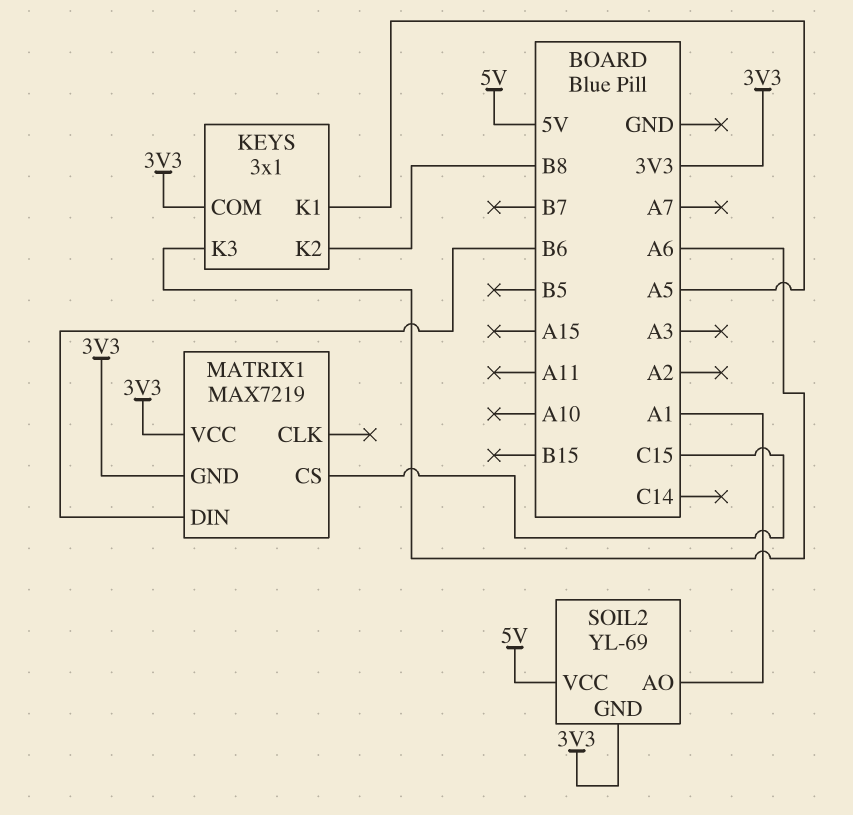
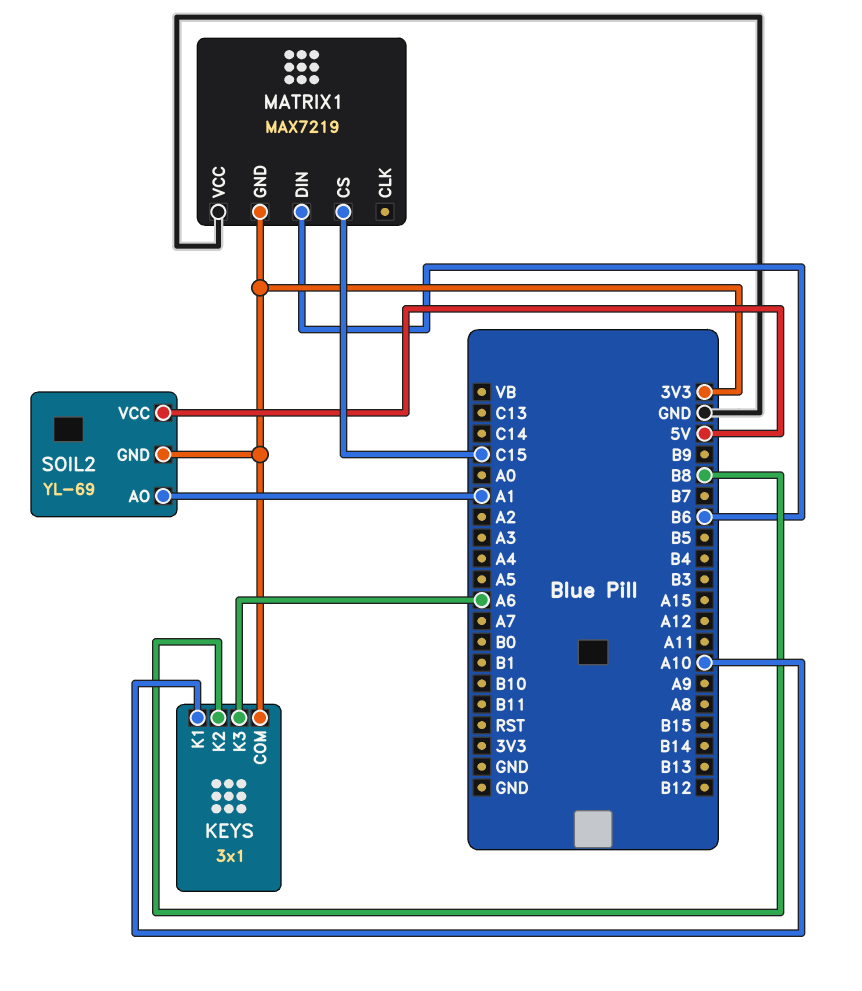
KEYS pin K1: A5 -> A10
MATRIX1 pin VCC: 3V3 -> GND

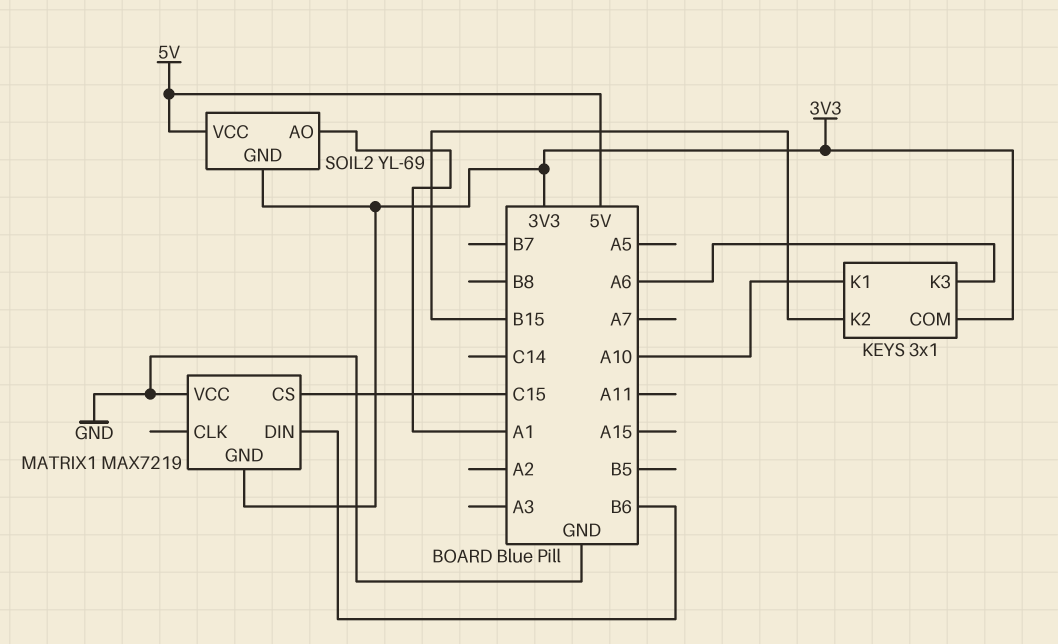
KEYS pin K2: B8 -> B15

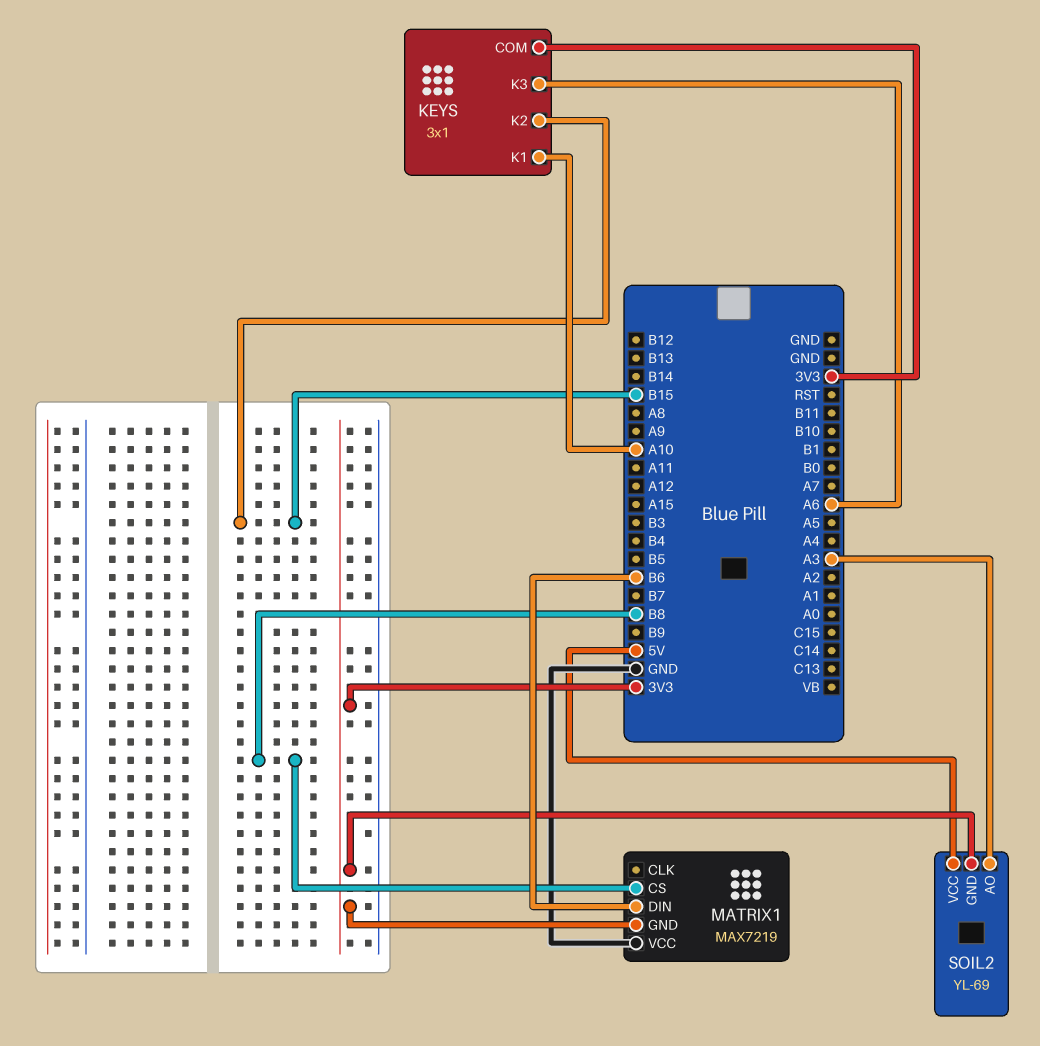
MATRIX1 pin CS: C15 -> B8
SOIL2 pin AO: A1 -> A3

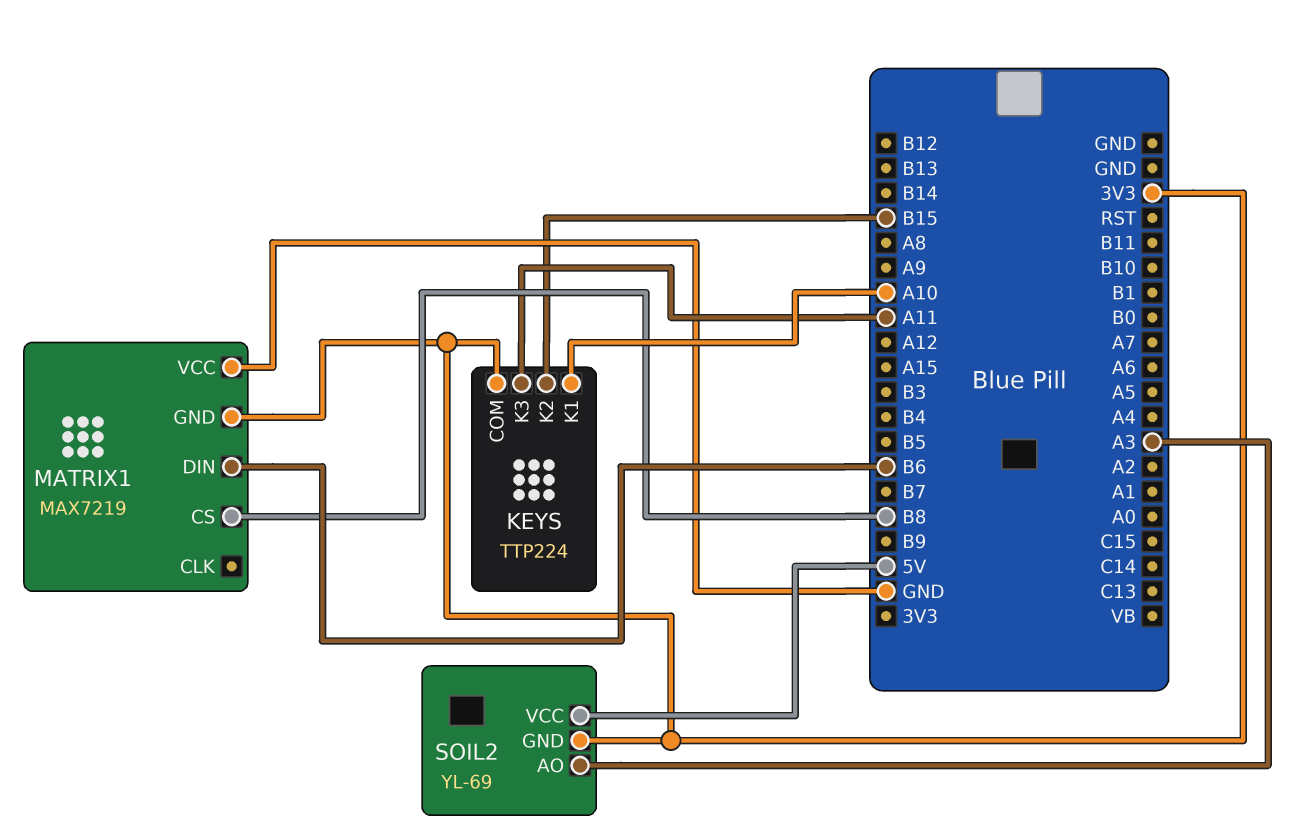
KEYS: 3x1 -> TTP224
KEYS pin K3: A6 -> A11

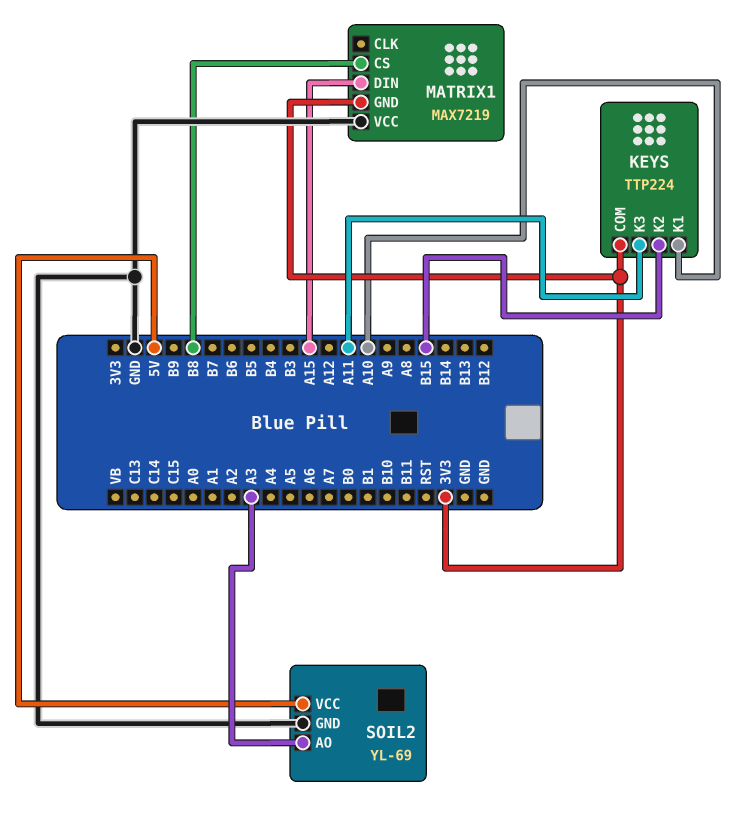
MATRIX1 pin DIN: B6 -> A15
SOIL2 pin GND: 3V3 -> GND

